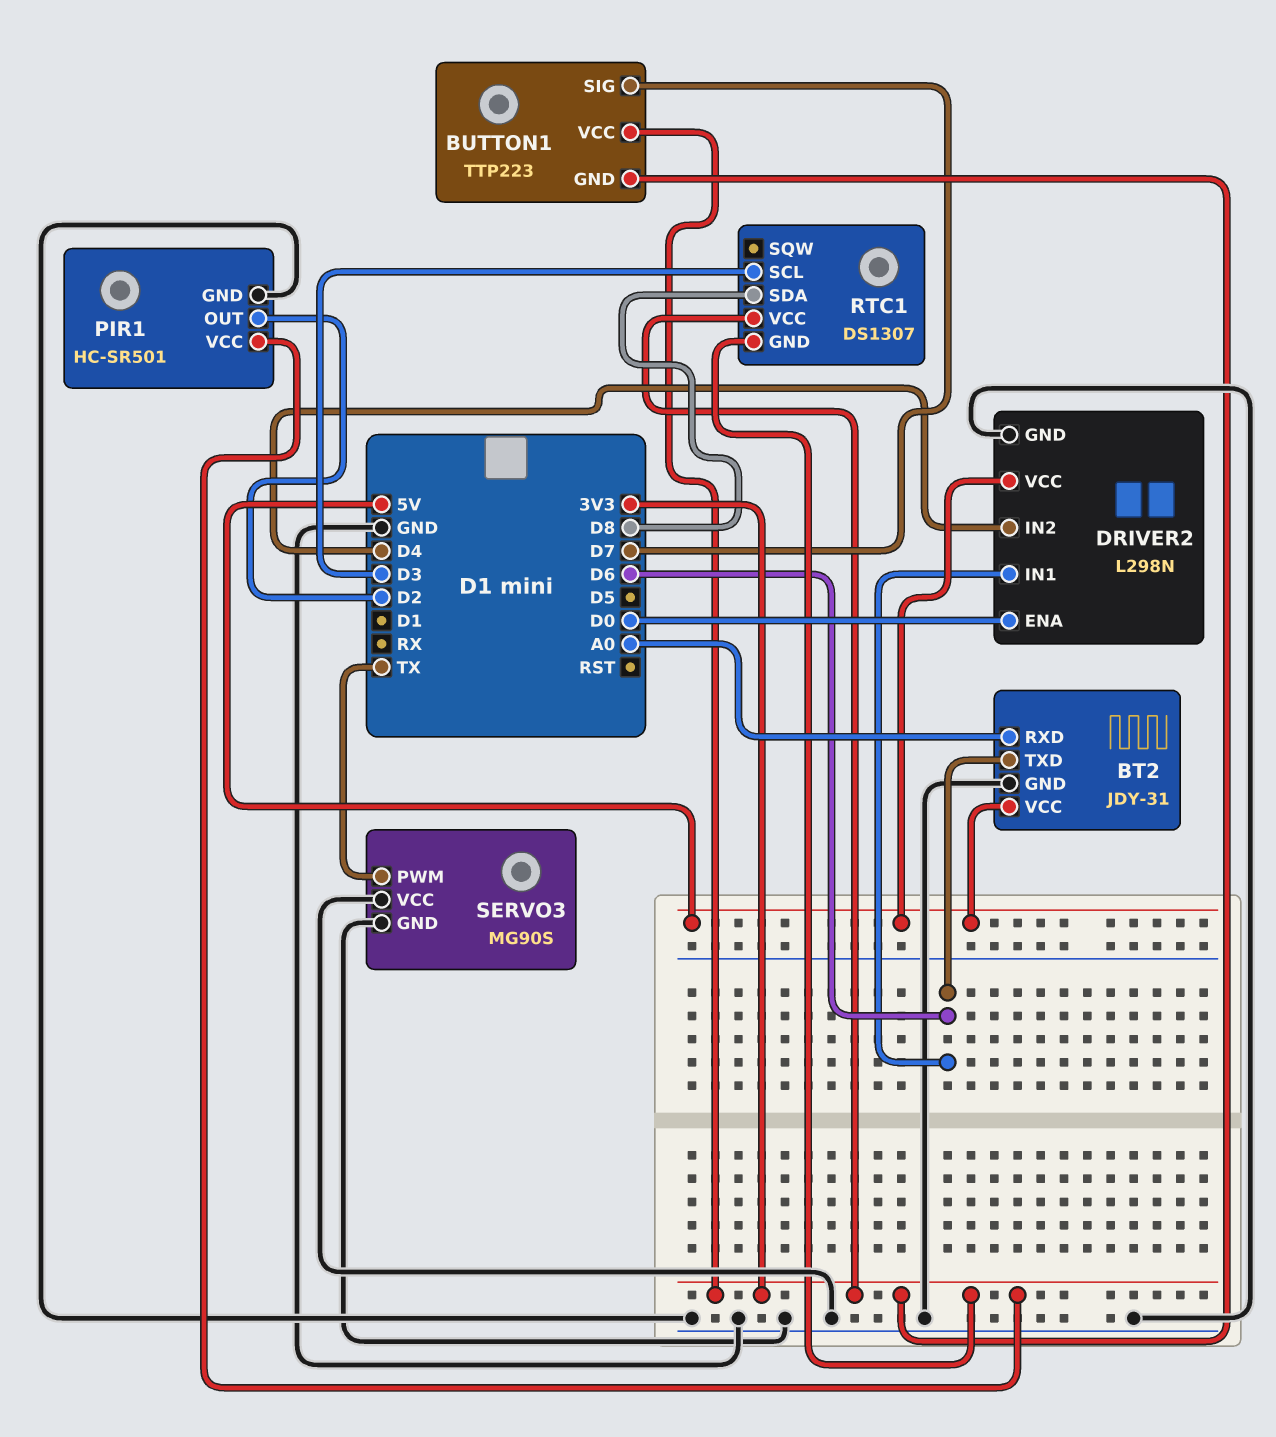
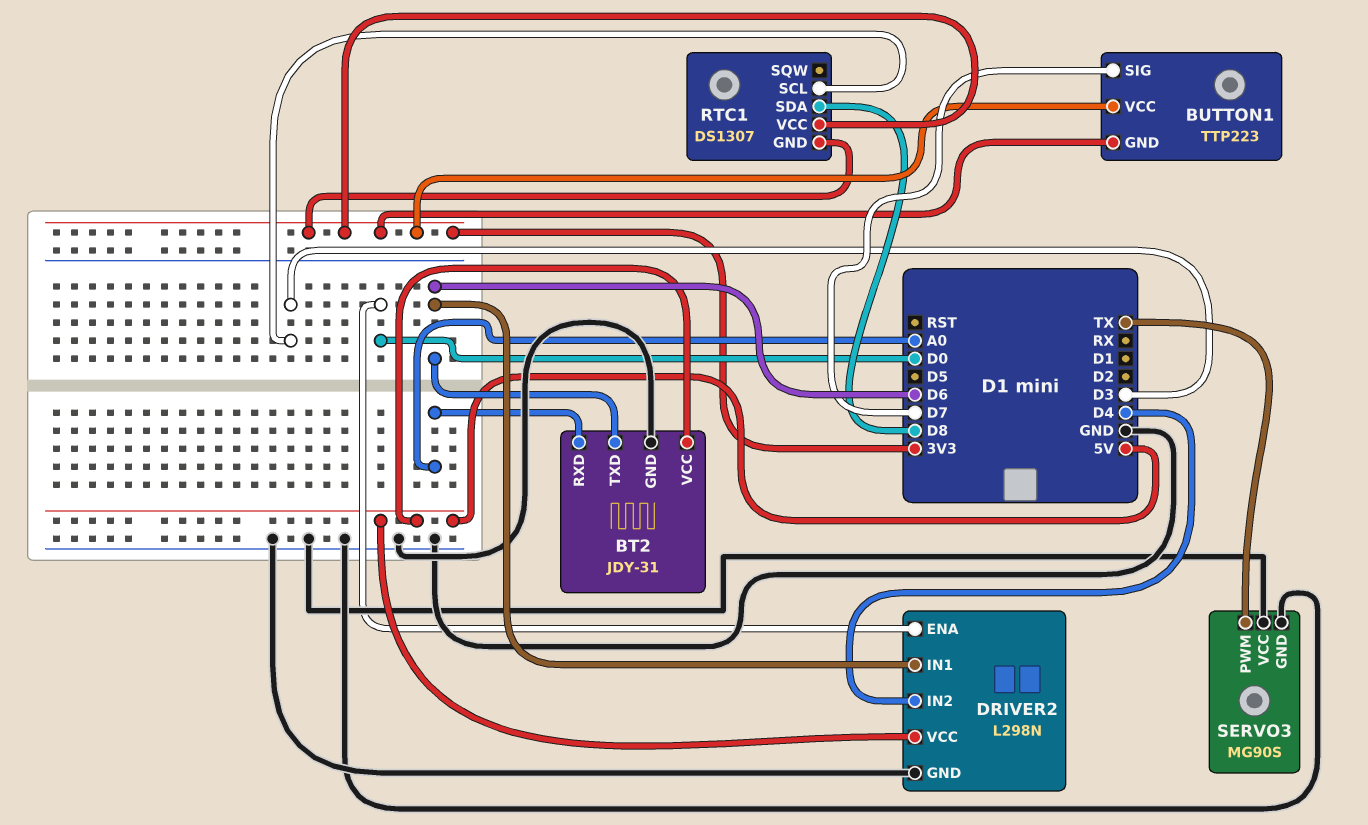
PIR1: HC-SR501 -> none
PIR1 pin GND: GND -> none
PIR1 pin OUT: D2 -> none
PIR1 pin VCC: 3V3 -> none

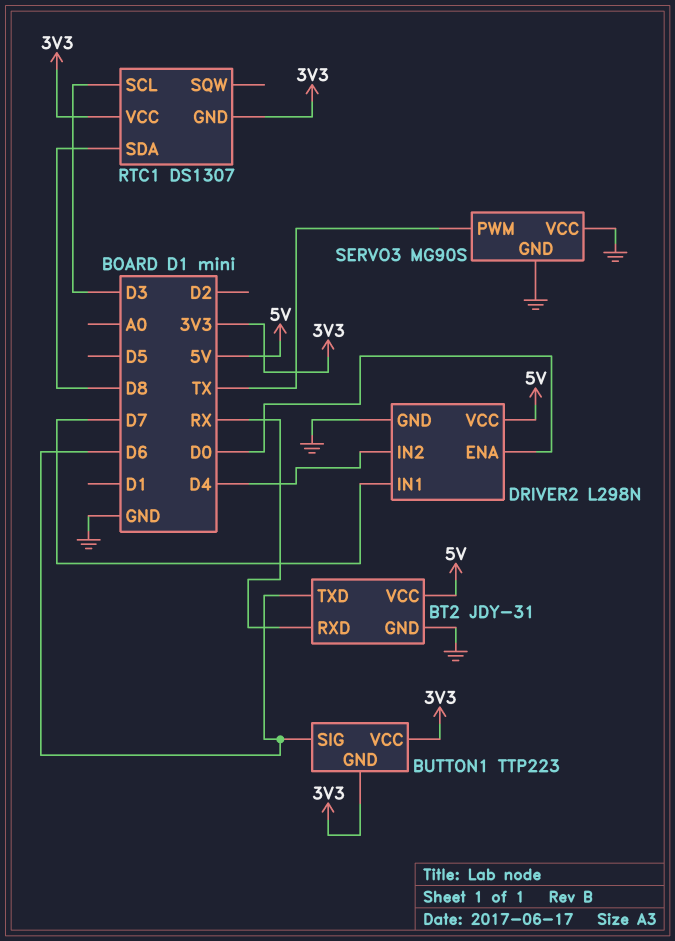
BT2 pin RXD: A0 -> RX
BUTTON1 pin SIG: D7 -> D6
DRIVER2 pin IN1: D6 -> D7

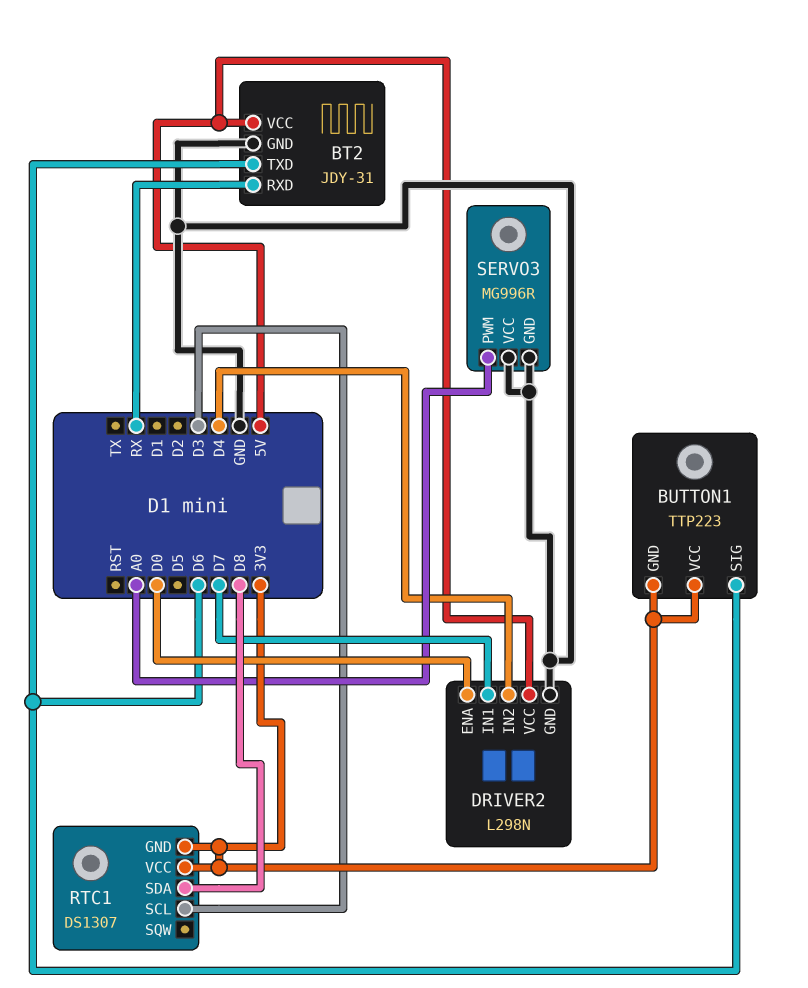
SERVO3: MG90S -> MG996R
SERVO3 pin PWM: TX -> A0

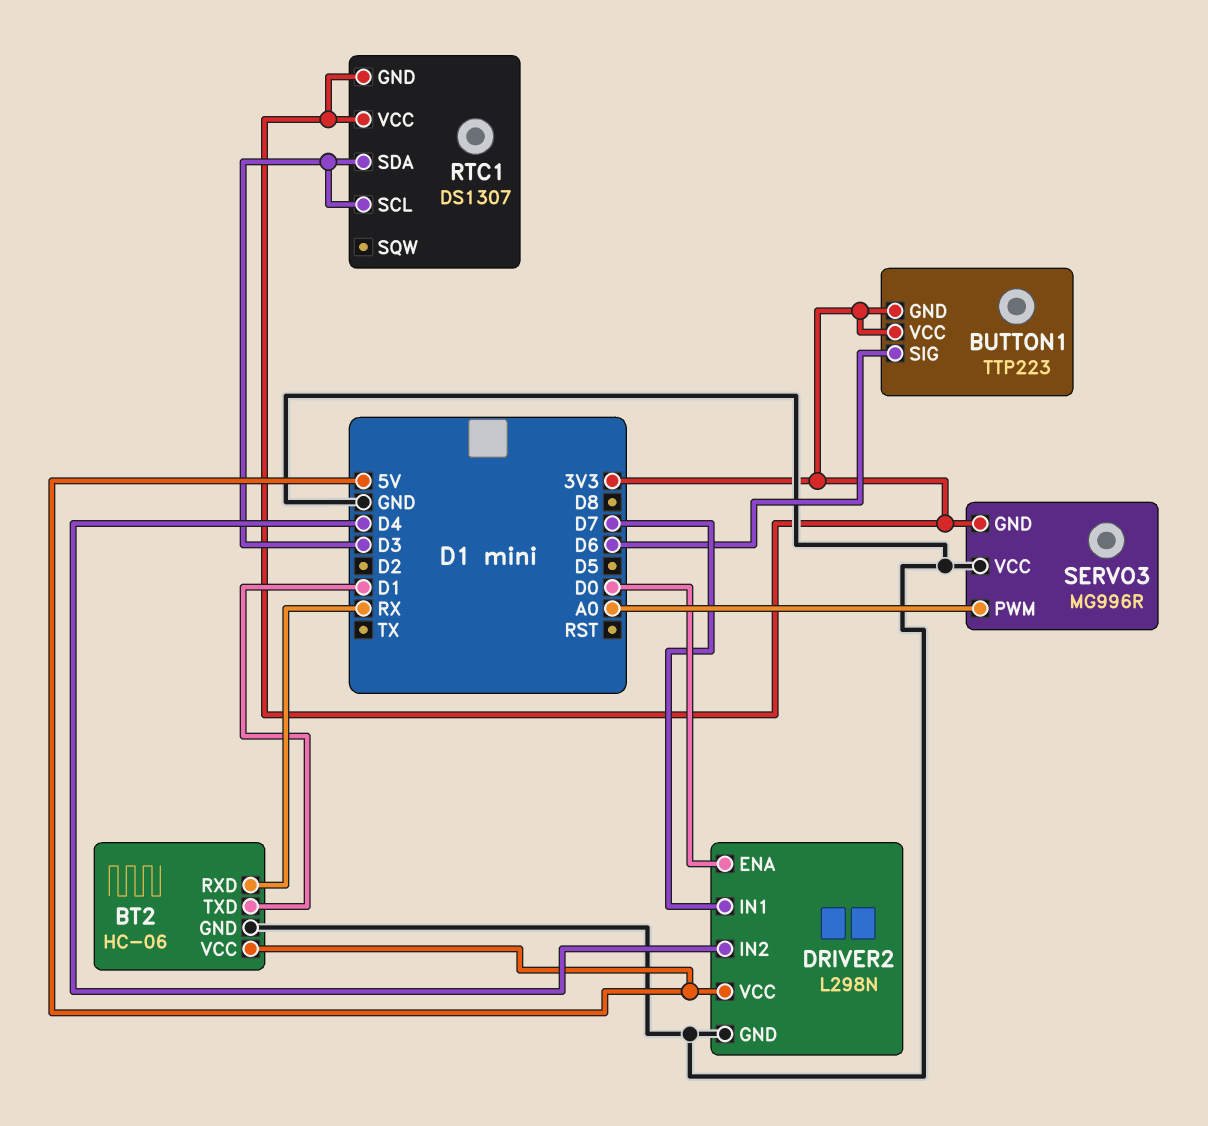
BT2: JDY-31 -> HC-06
BT2 pin TXD: D6 -> D1
RTC1 pin SDA: D8 -> D3
SERVO3 pin GND: GND -> 3V3

